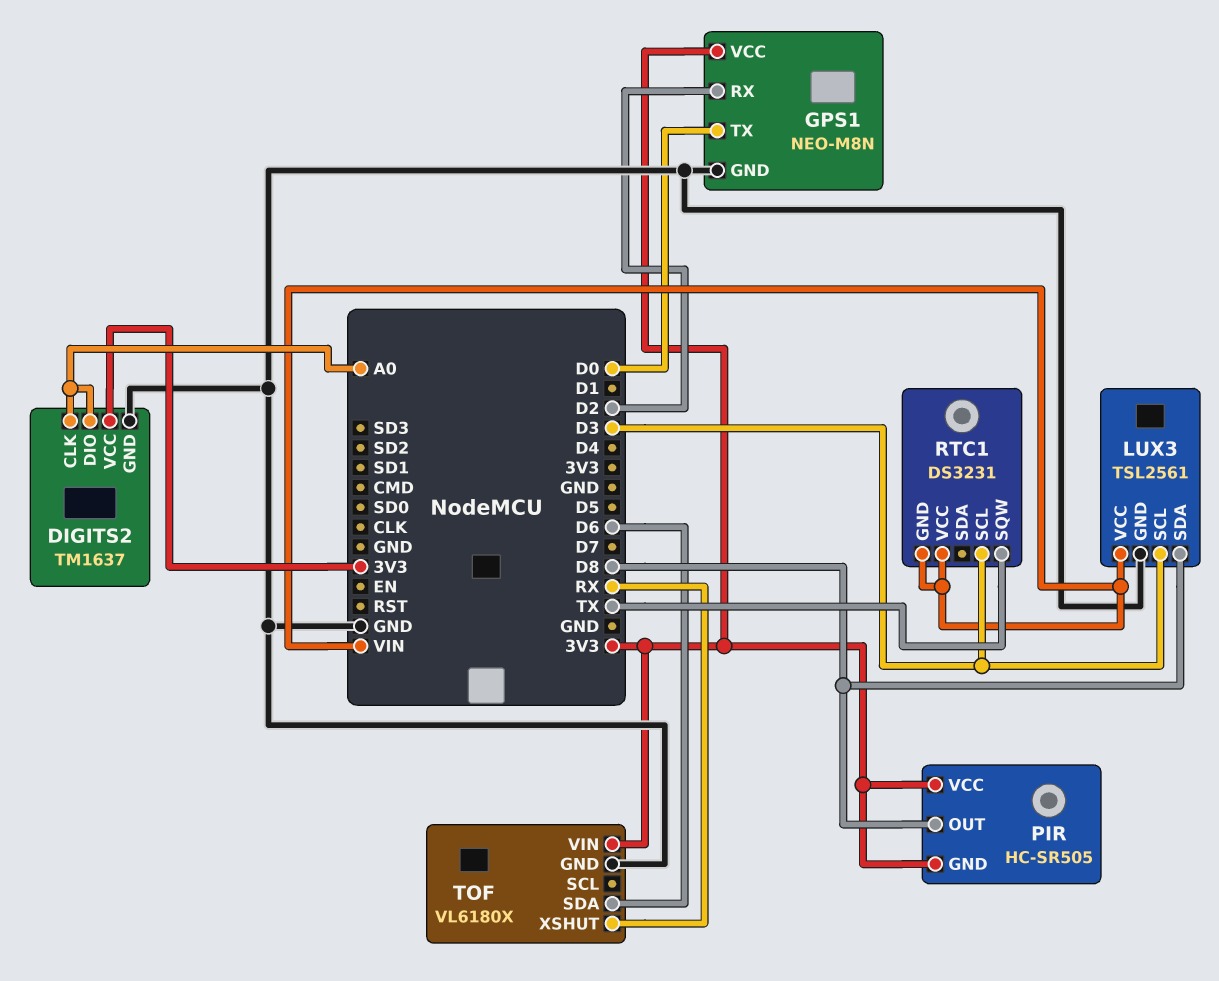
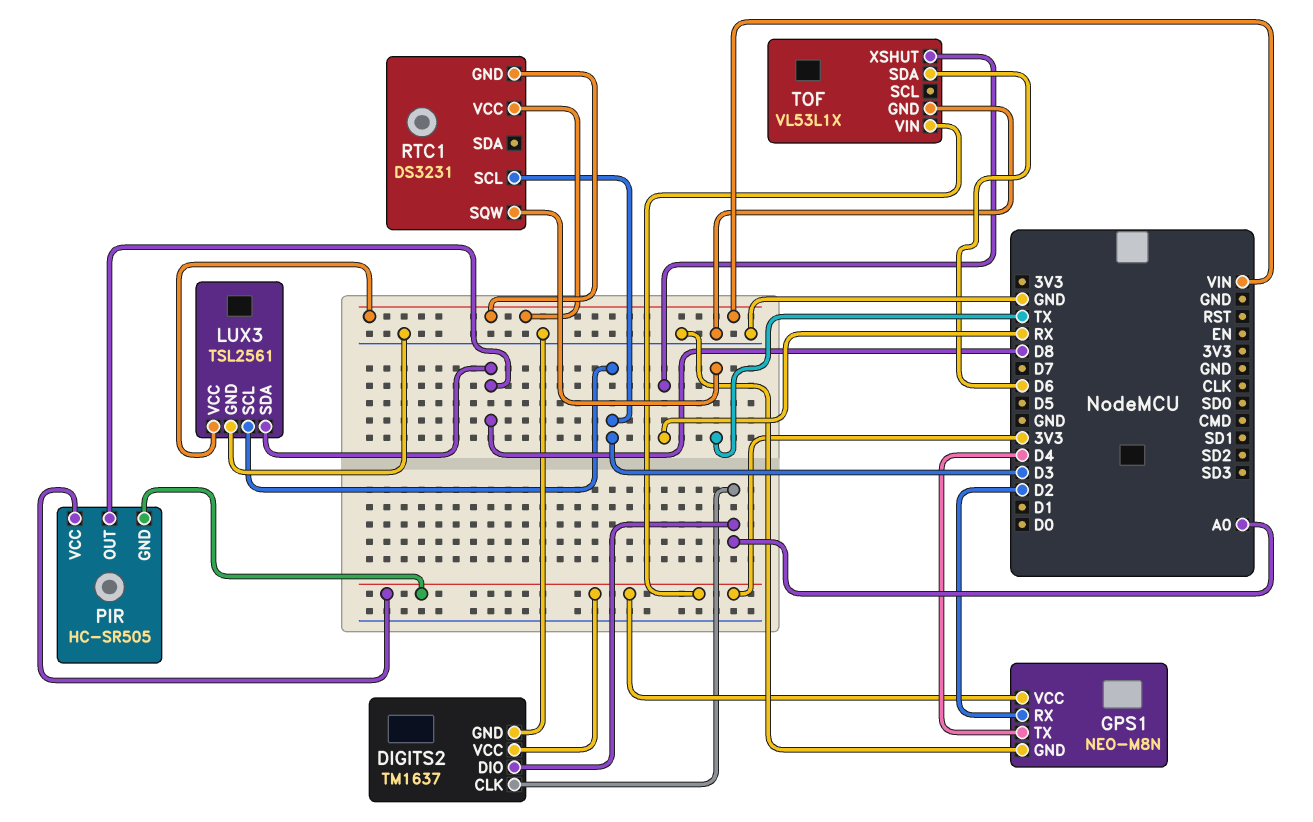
GPS1 pin TX: D0 -> D4
TOF: VL6180X -> VL53L1X

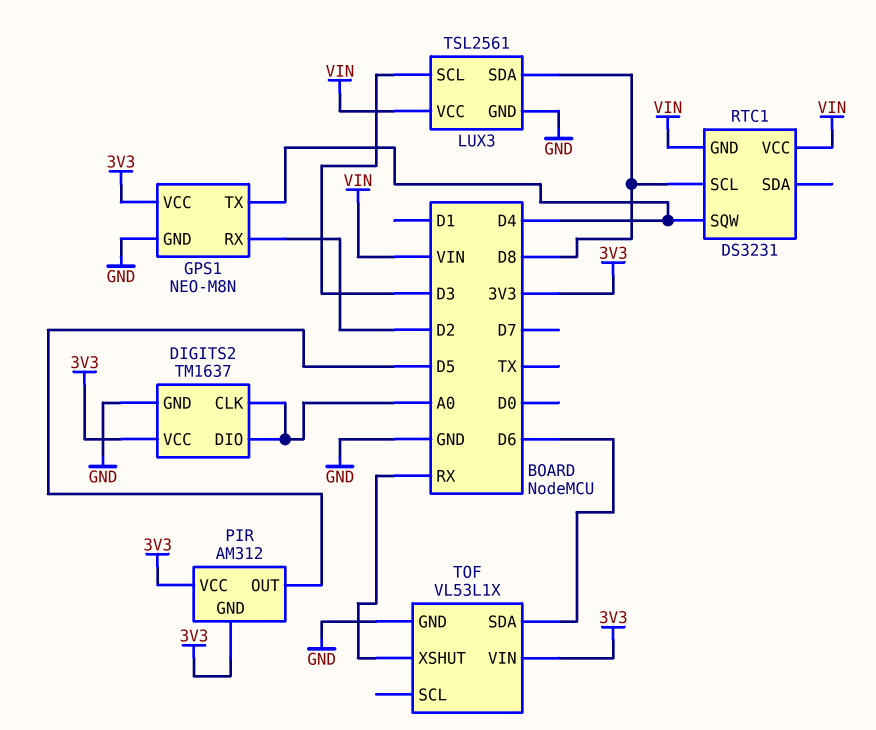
PIR: HC-SR505 -> AM312
PIR pin OUT: D8 -> D5
RTC1 pin SCL: D3 -> D8
RTC1 pin SQW: TX -> D4

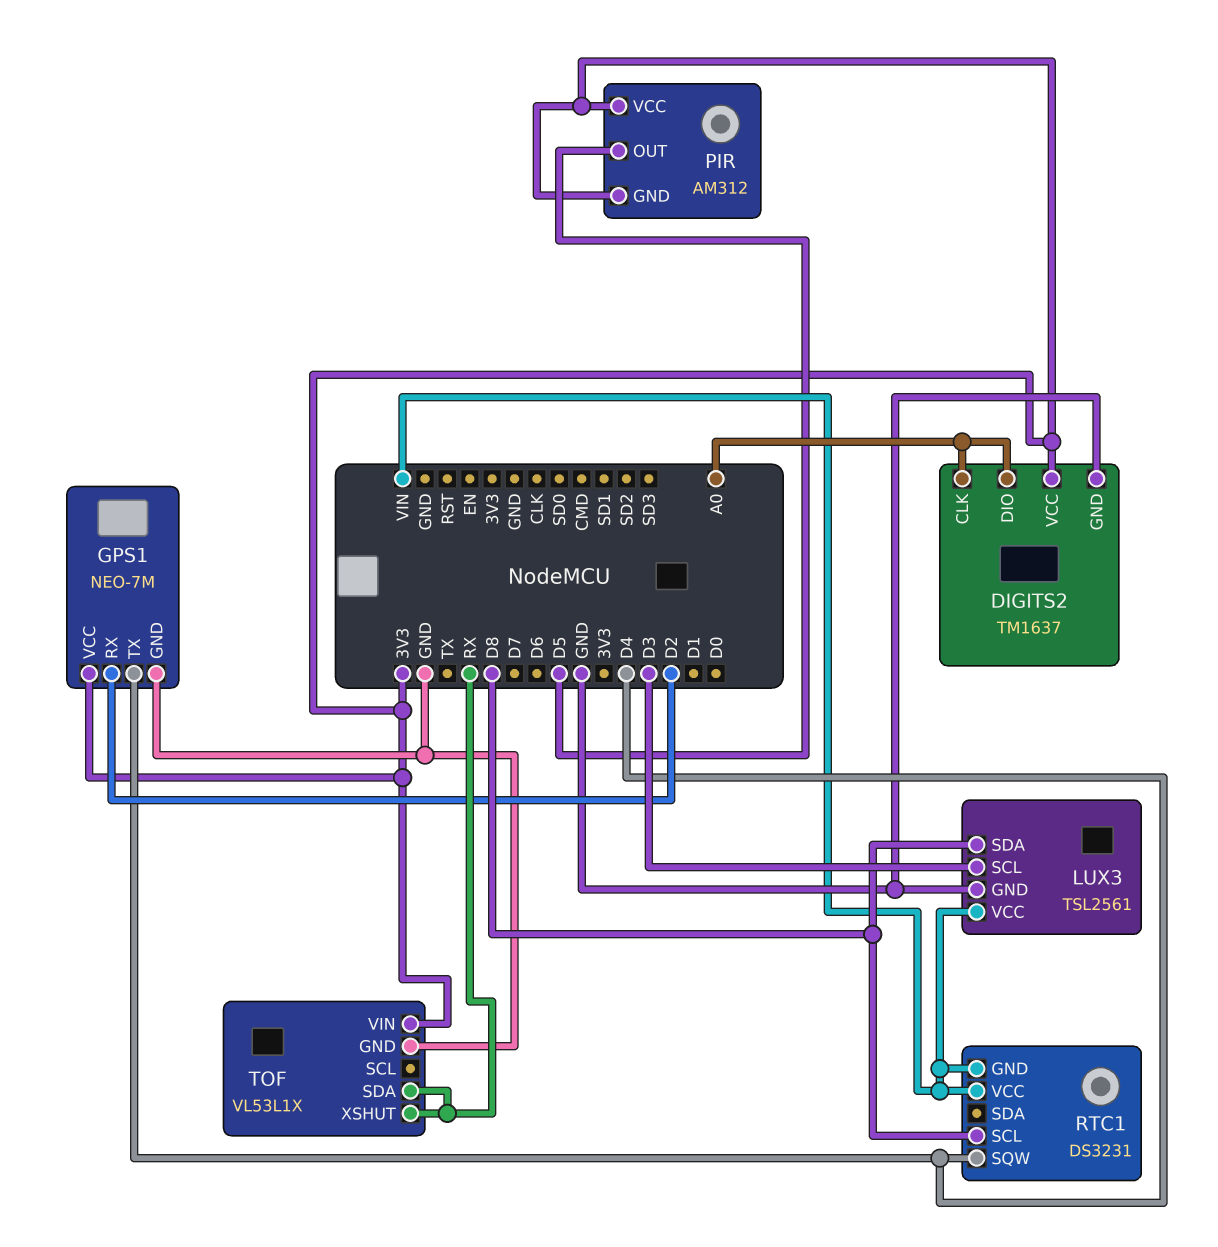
GPS1: NEO-M8N -> NEO-7M
TOF pin SDA: D6 -> RX

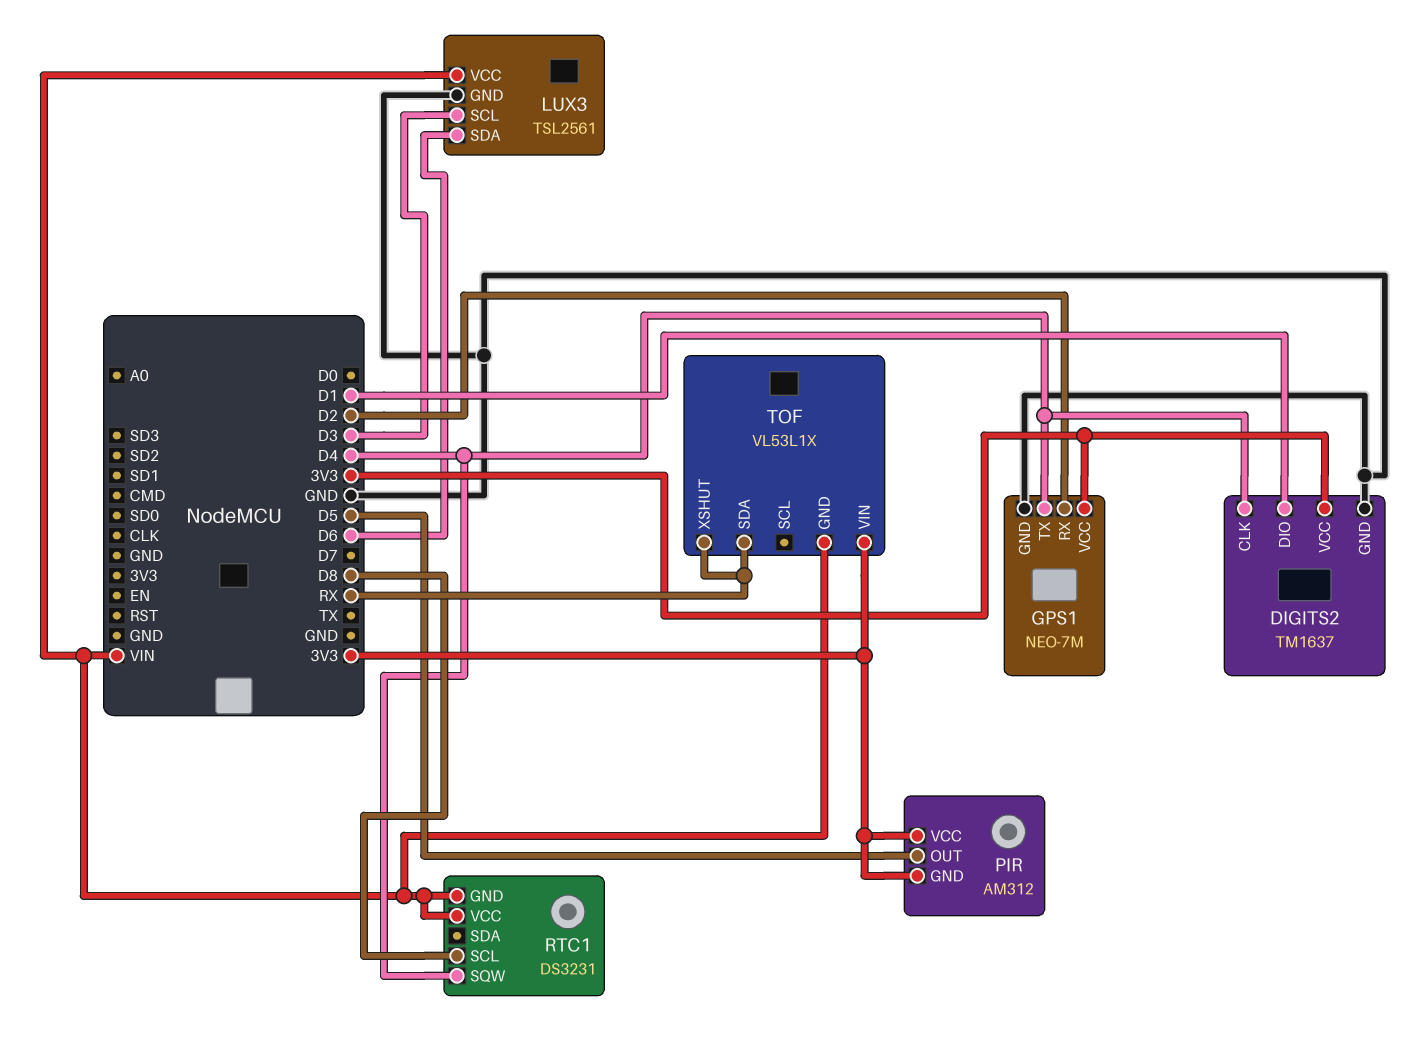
DIGITS2 pin CLK: A0 -> D4
DIGITS2 pin DIO: A0 -> D1
LUX3 pin SDA: D8 -> D6
TOF pin GND: GND -> VIN

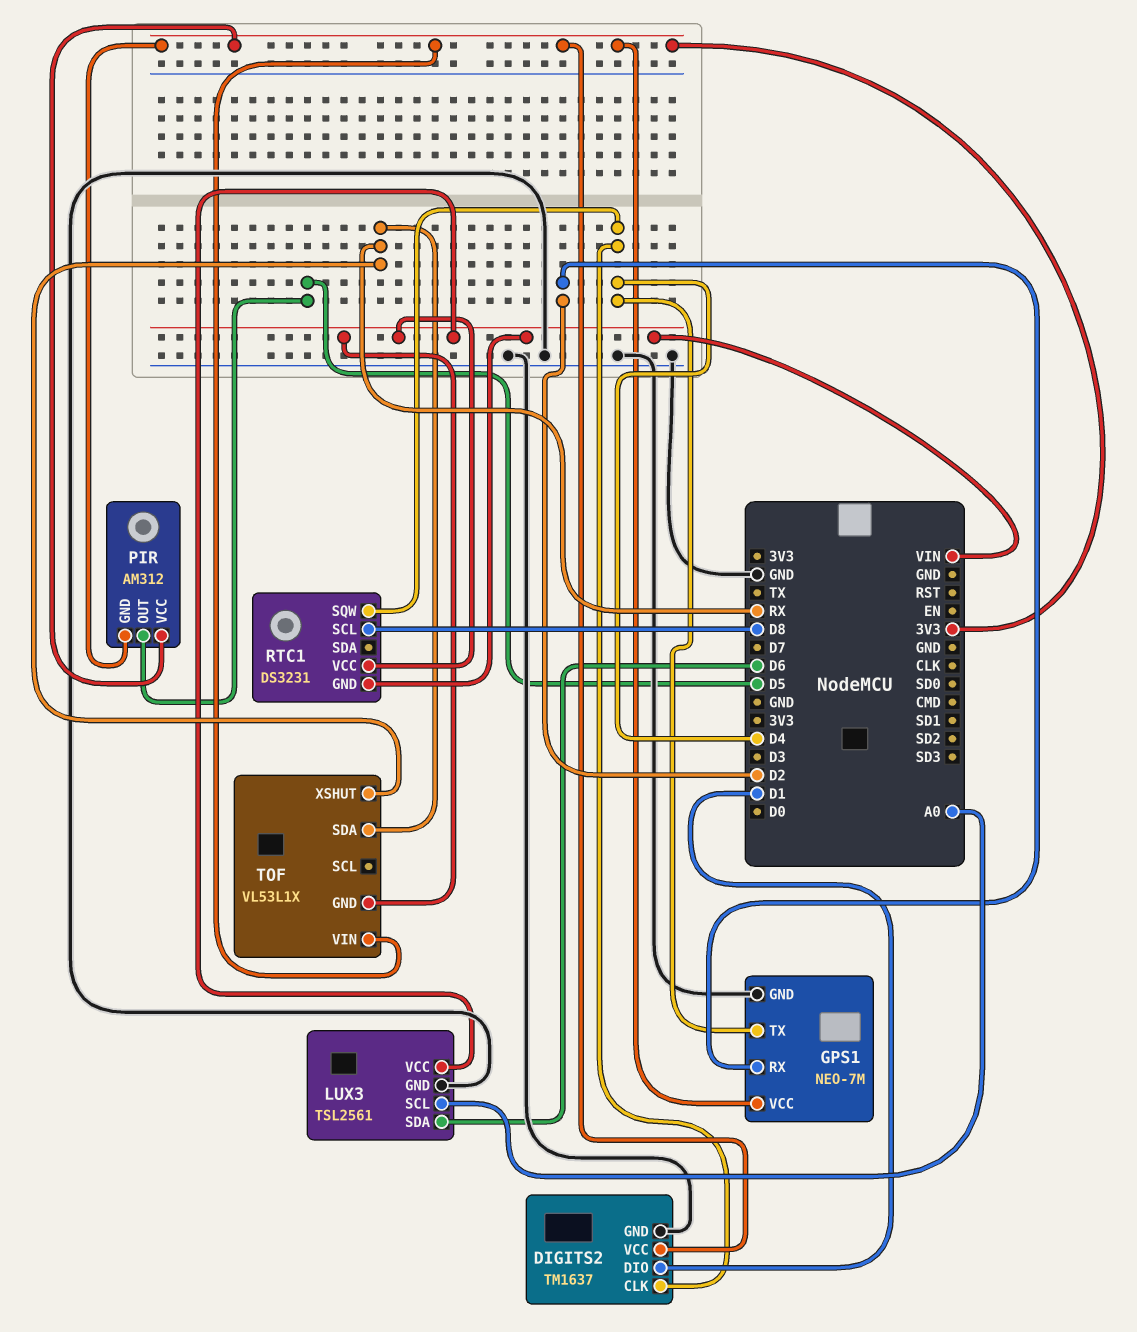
LUX3 pin SCL: D3 -> A0

